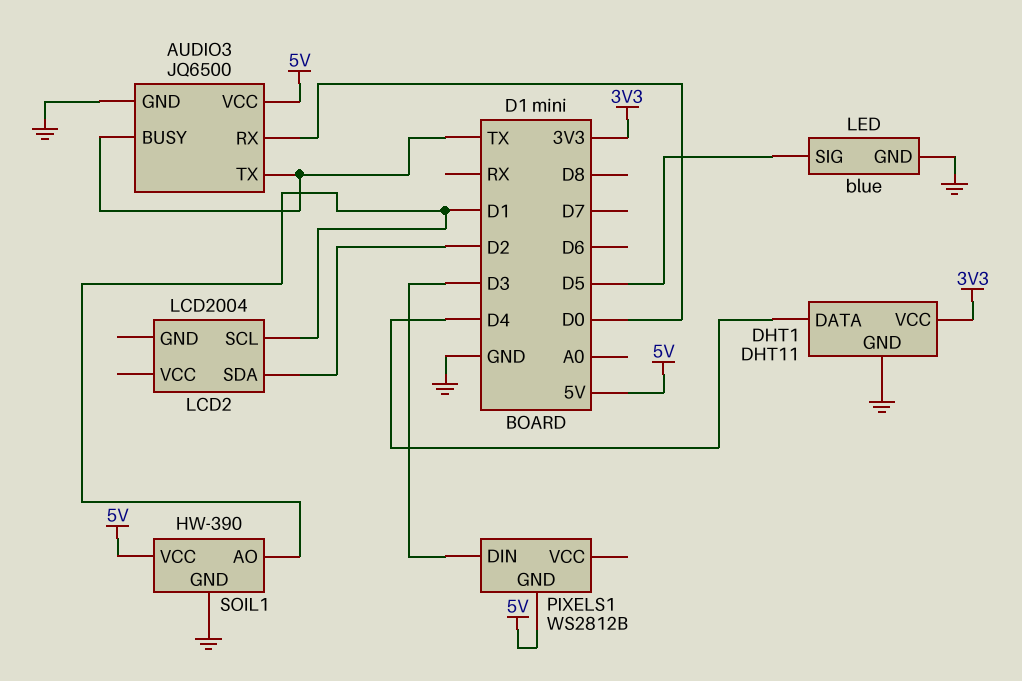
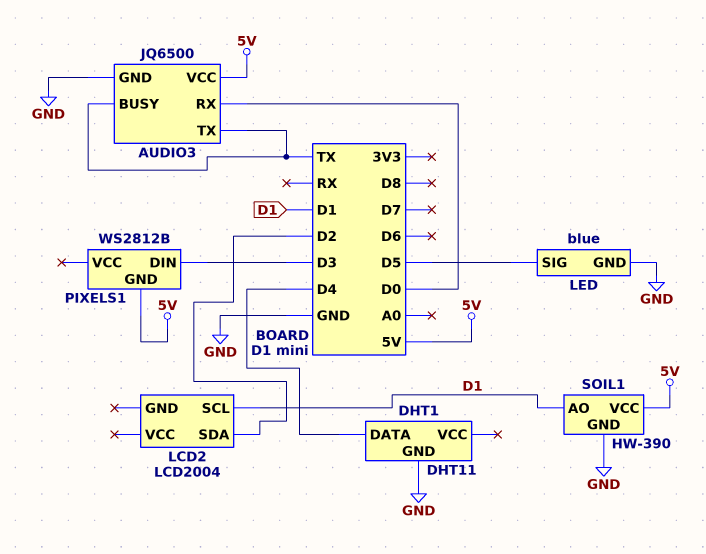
DHT1 pin VCC: 3V3 -> none

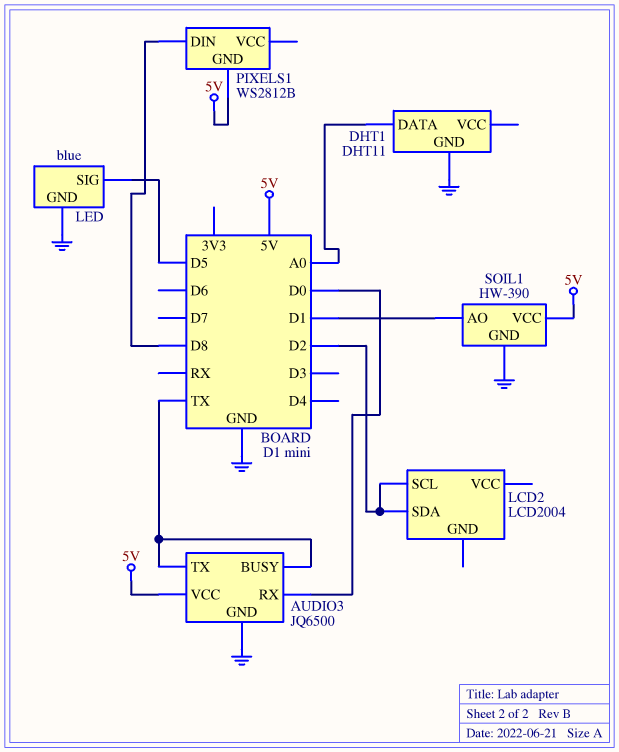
DHT1 pin DATA: D4 -> A0
LCD2 pin SCL: D1 -> D2
PIXELS1 pin DIN: D3 -> D8

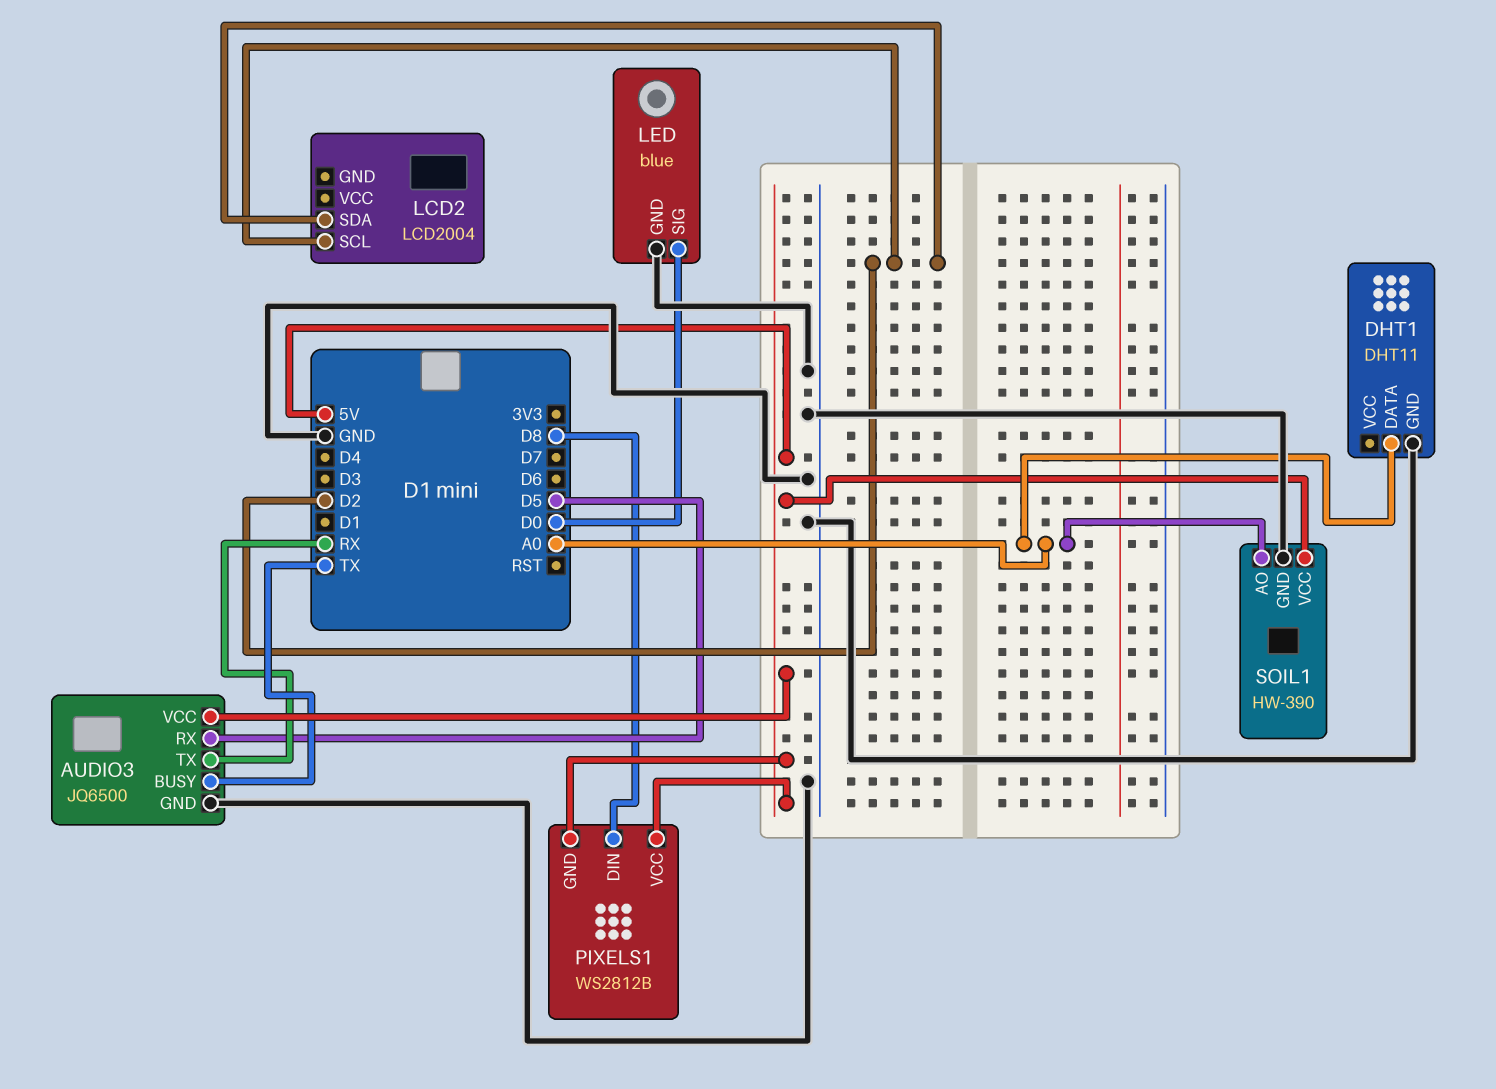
AUDIO3 pin RX: D0 -> D5
AUDIO3 pin TX: TX -> RX
LED pin SIG: D5 -> D0
PIXELS1 pin VCC: none -> 5V
SOIL1 pin AO: D1 -> A0

